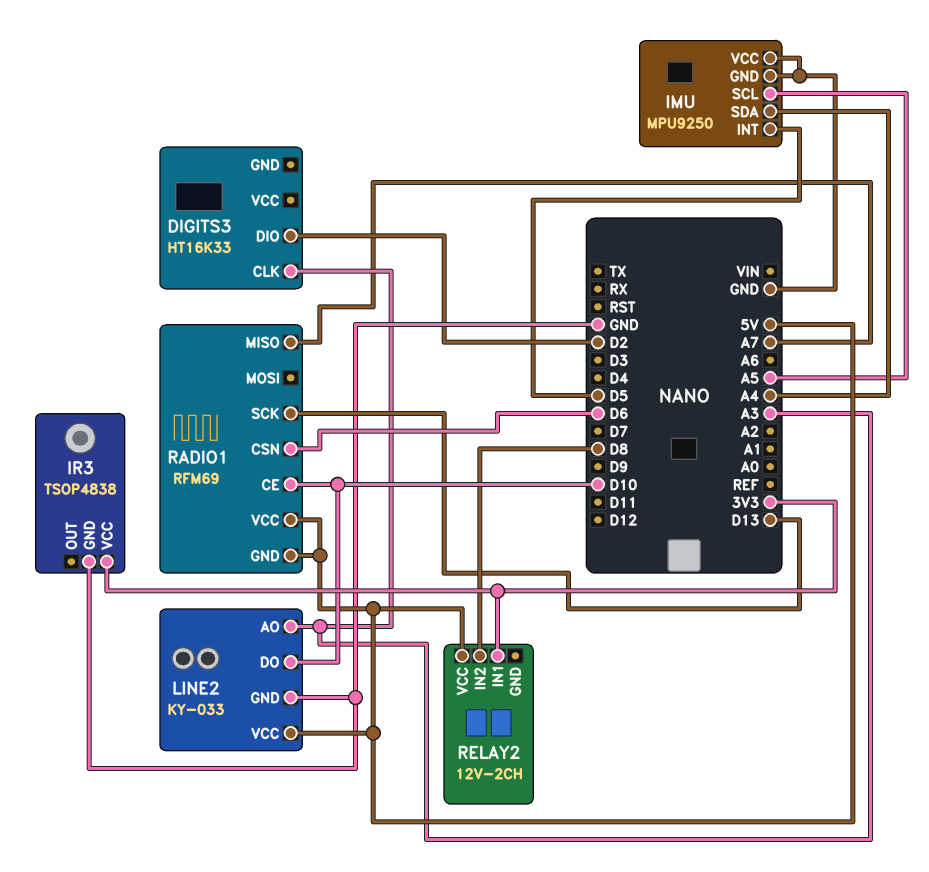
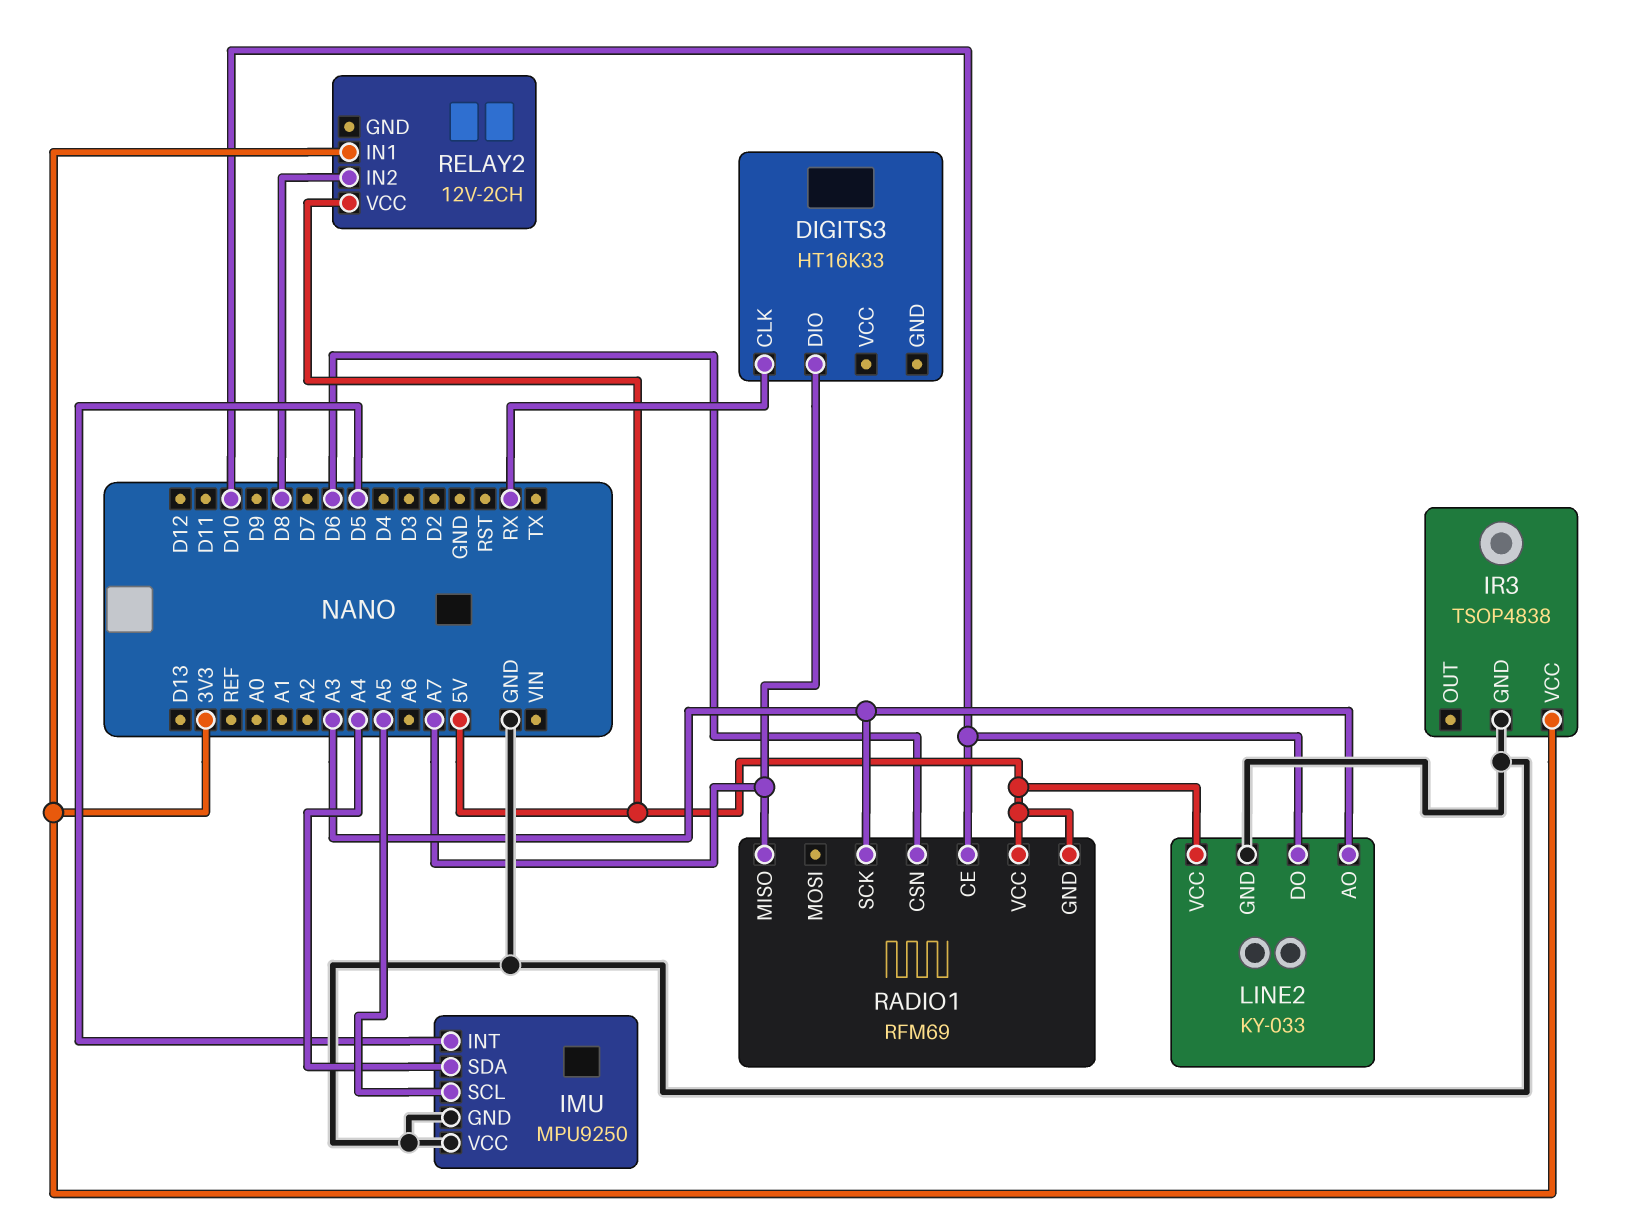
DIGITS3 pin CLK: A3 -> RX
DIGITS3 pin DIO: D2 -> A7
RADIO1 pin SCK: D13 -> A3

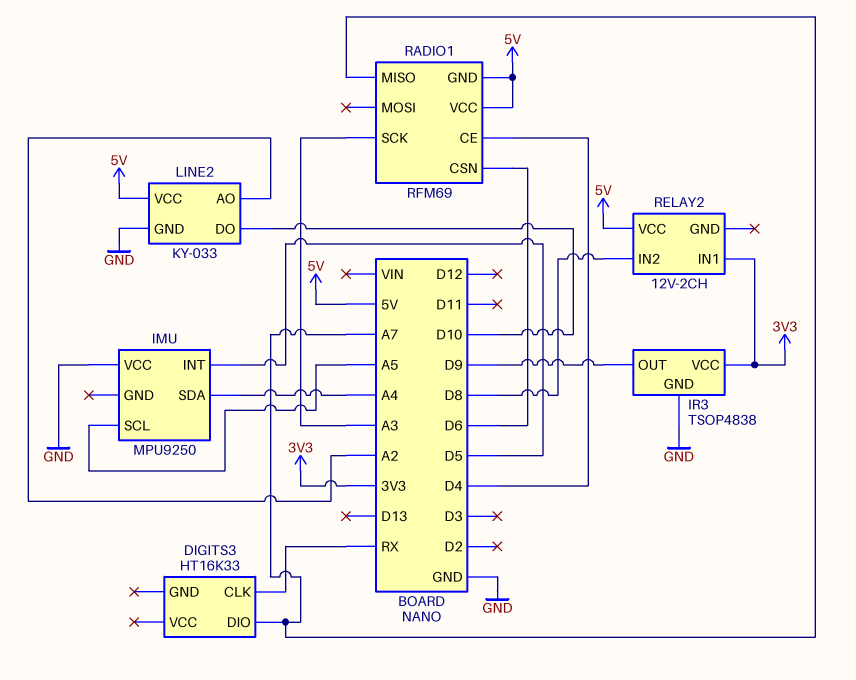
IMU pin GND: GND -> none
IR3 pin OUT: none -> D9
LINE2 pin AO: A3 -> A2
RADIO1 pin CE: D10 -> D4

